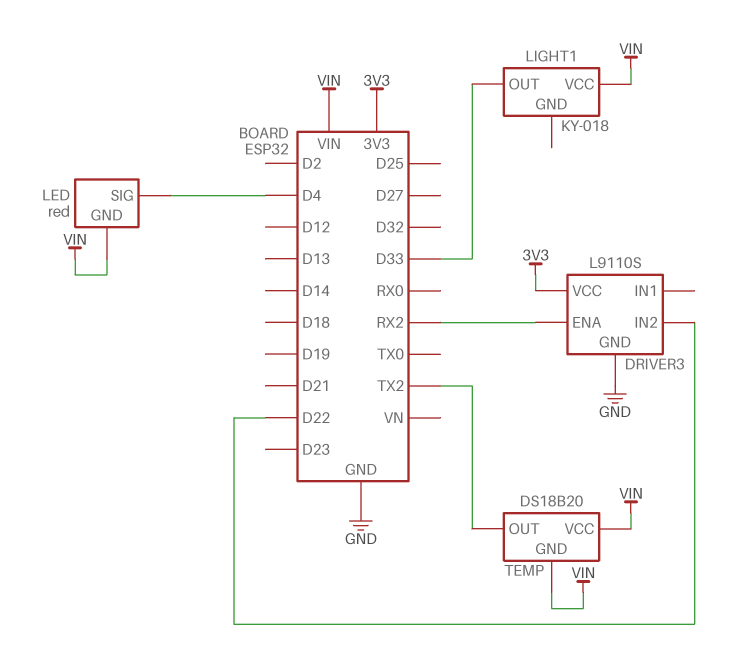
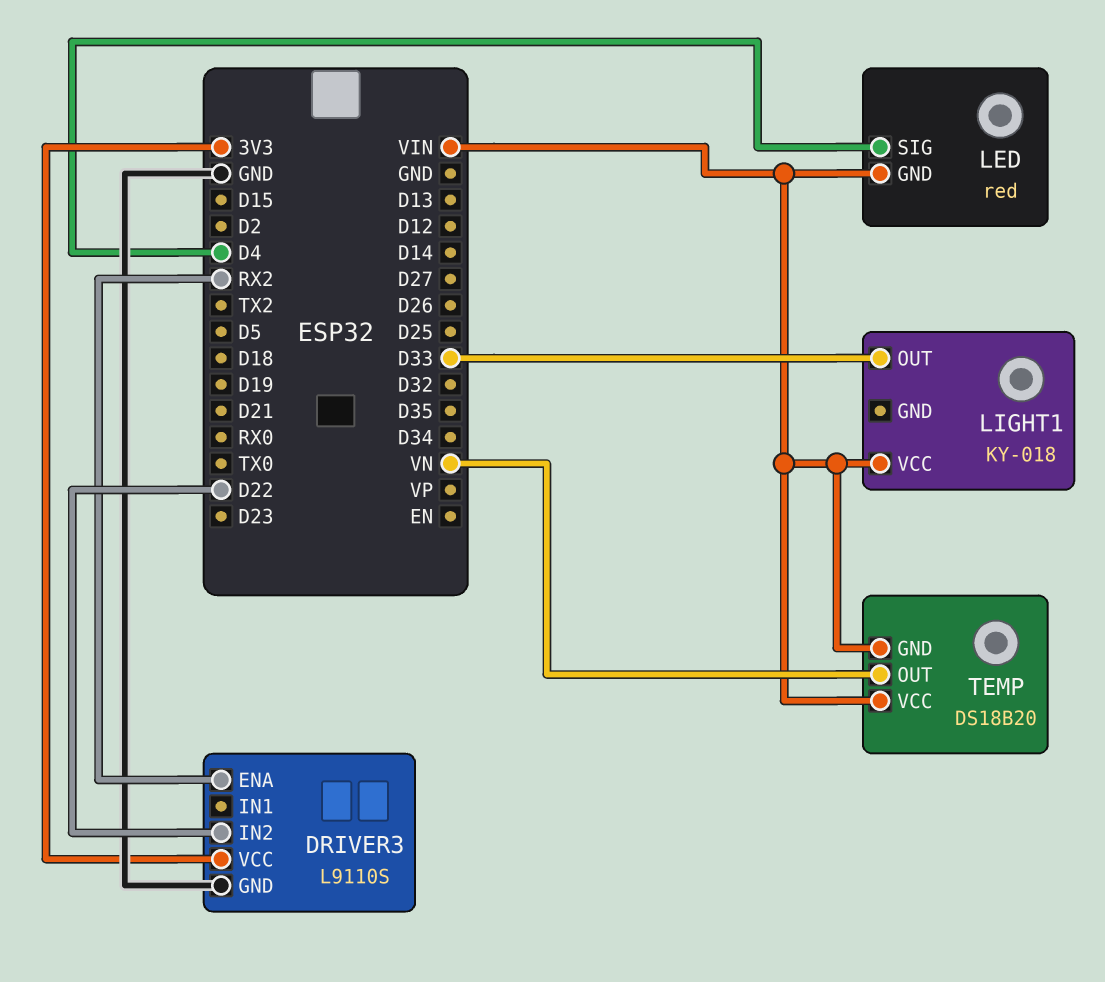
TEMP pin OUT: TX2 -> VN

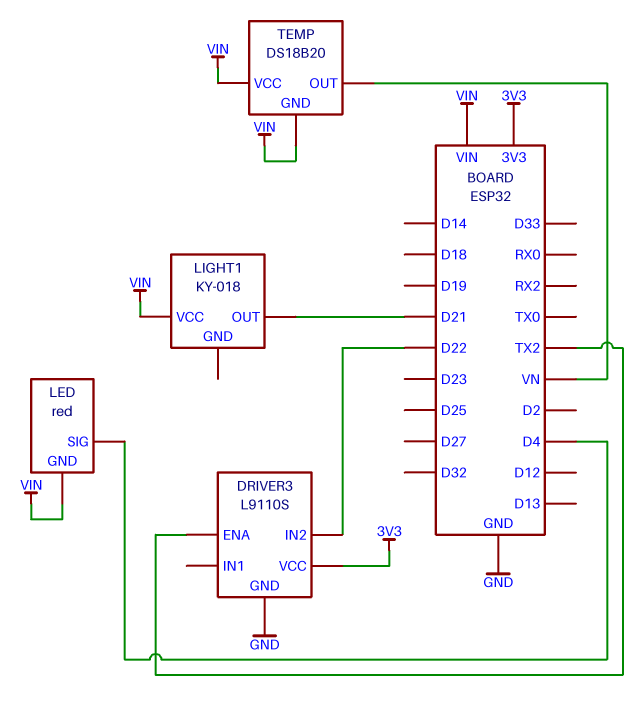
DRIVER3 pin ENA: RX2 -> TX2
LIGHT1 pin OUT: D33 -> D21

